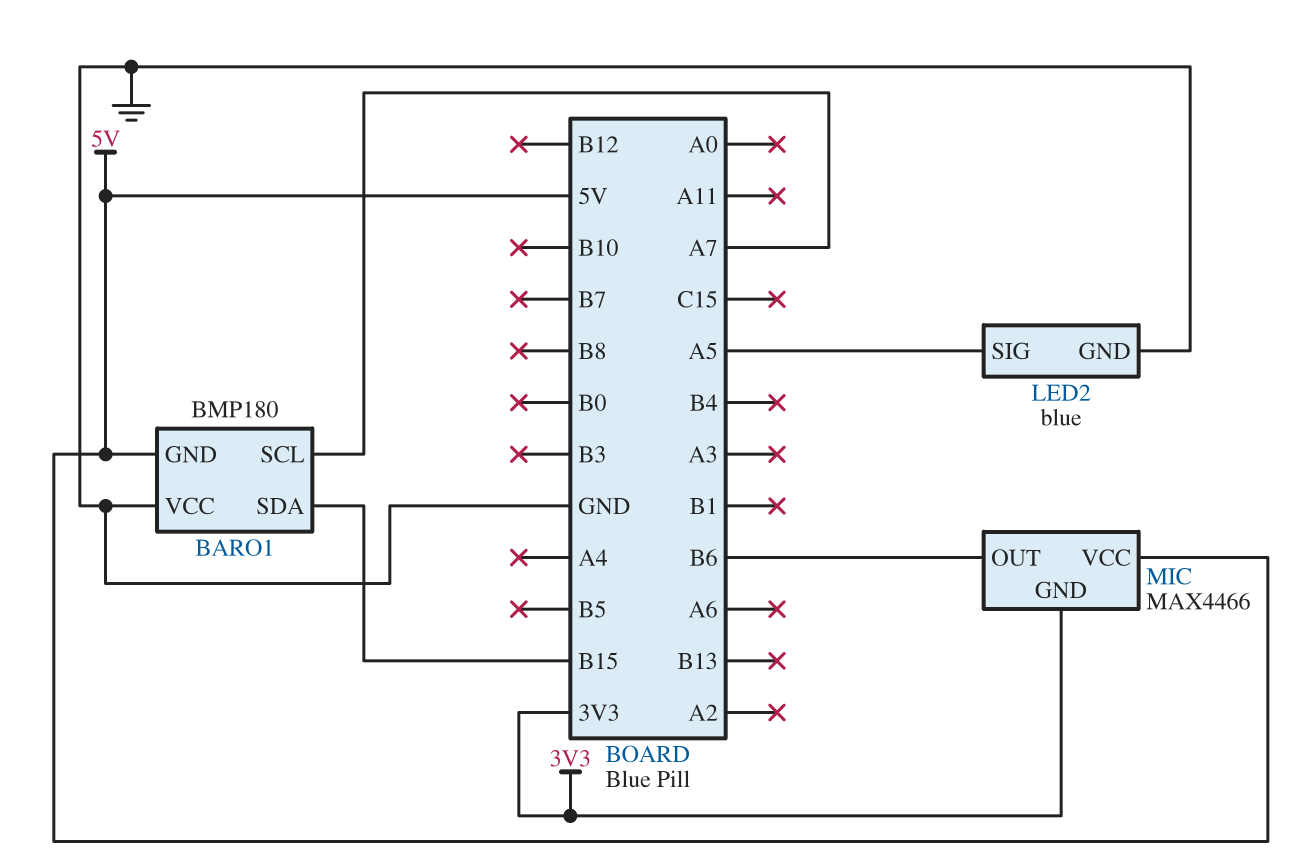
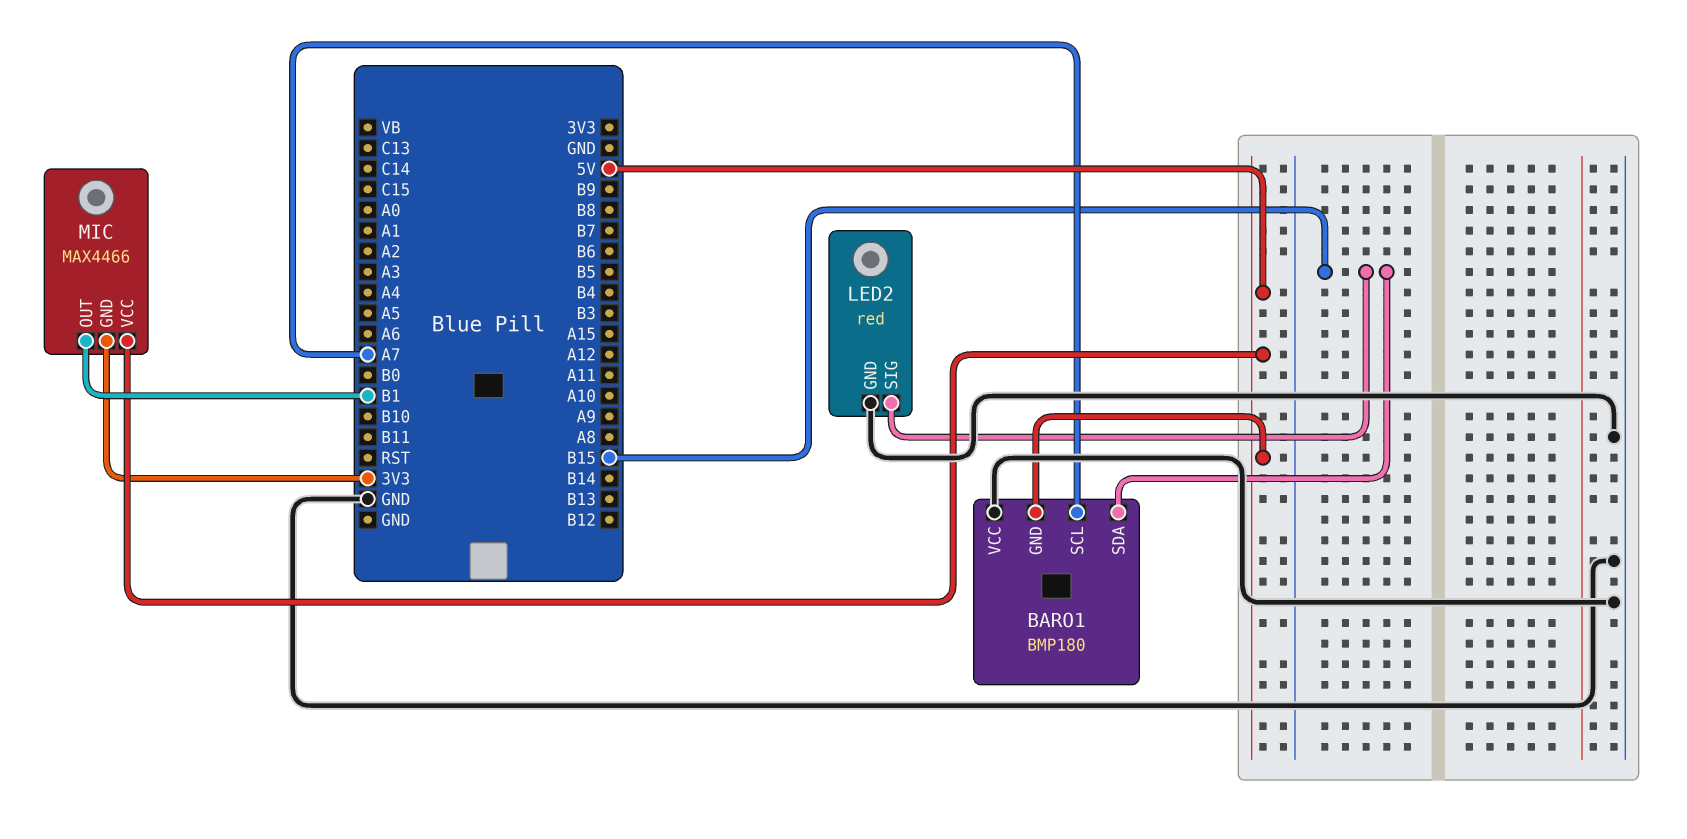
LED2: blue -> red
LED2 pin SIG: A5 -> B15
MIC pin OUT: B6 -> B1

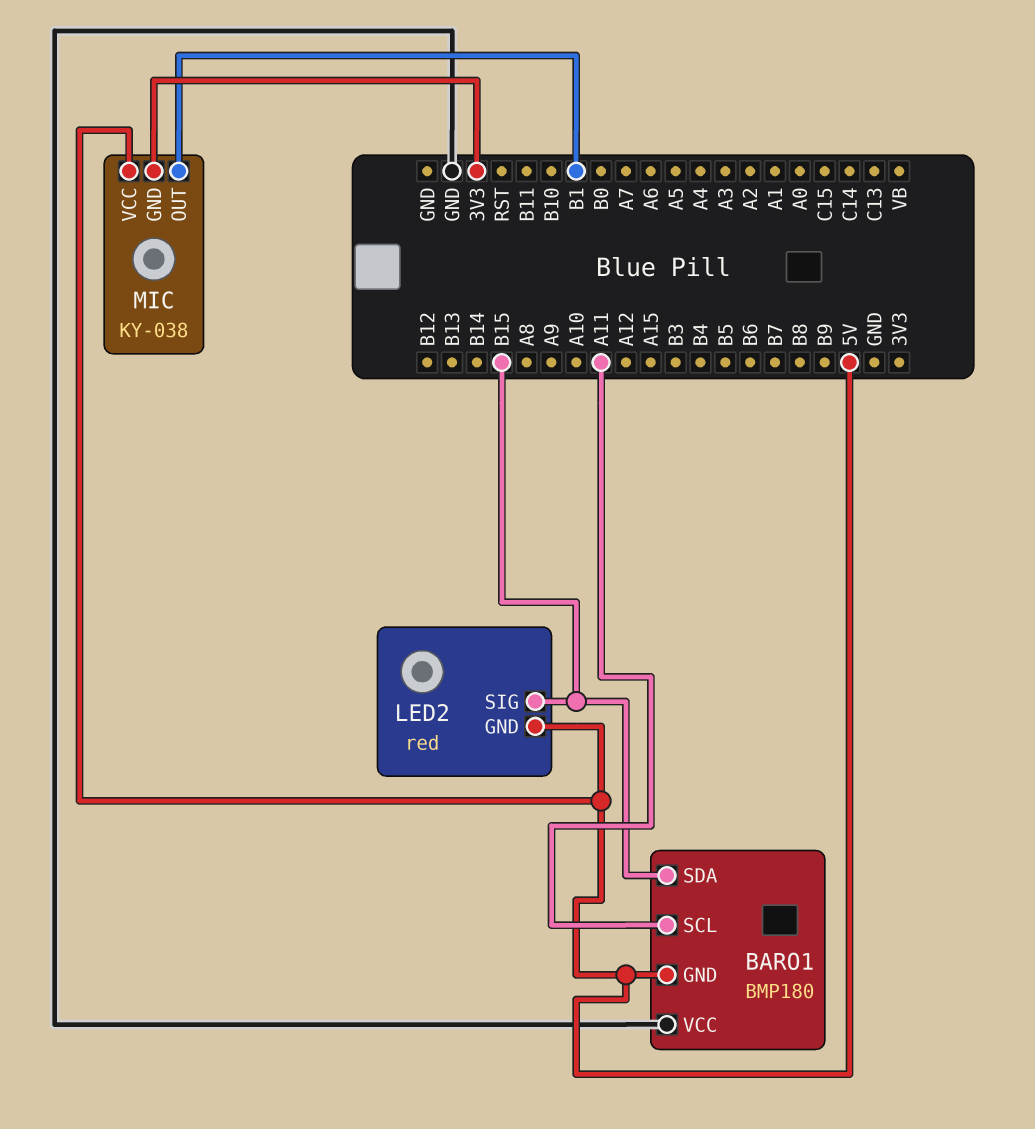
BARO1 pin SCL: A7 -> A11
LED2 pin GND: GND -> 5V
MIC: MAX4466 -> KY-038

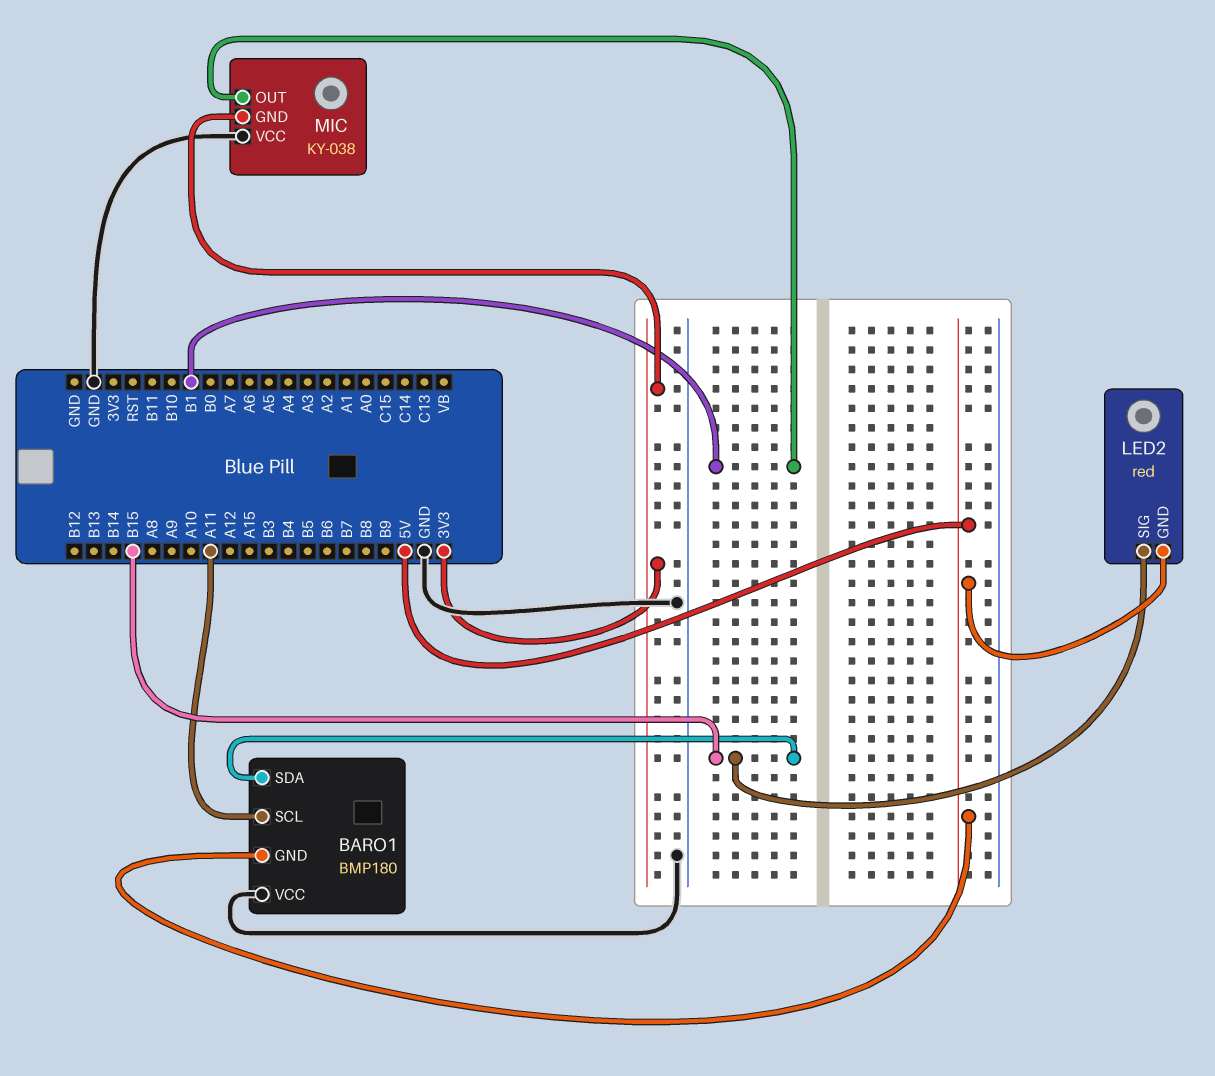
MIC pin VCC: 5V -> GND

